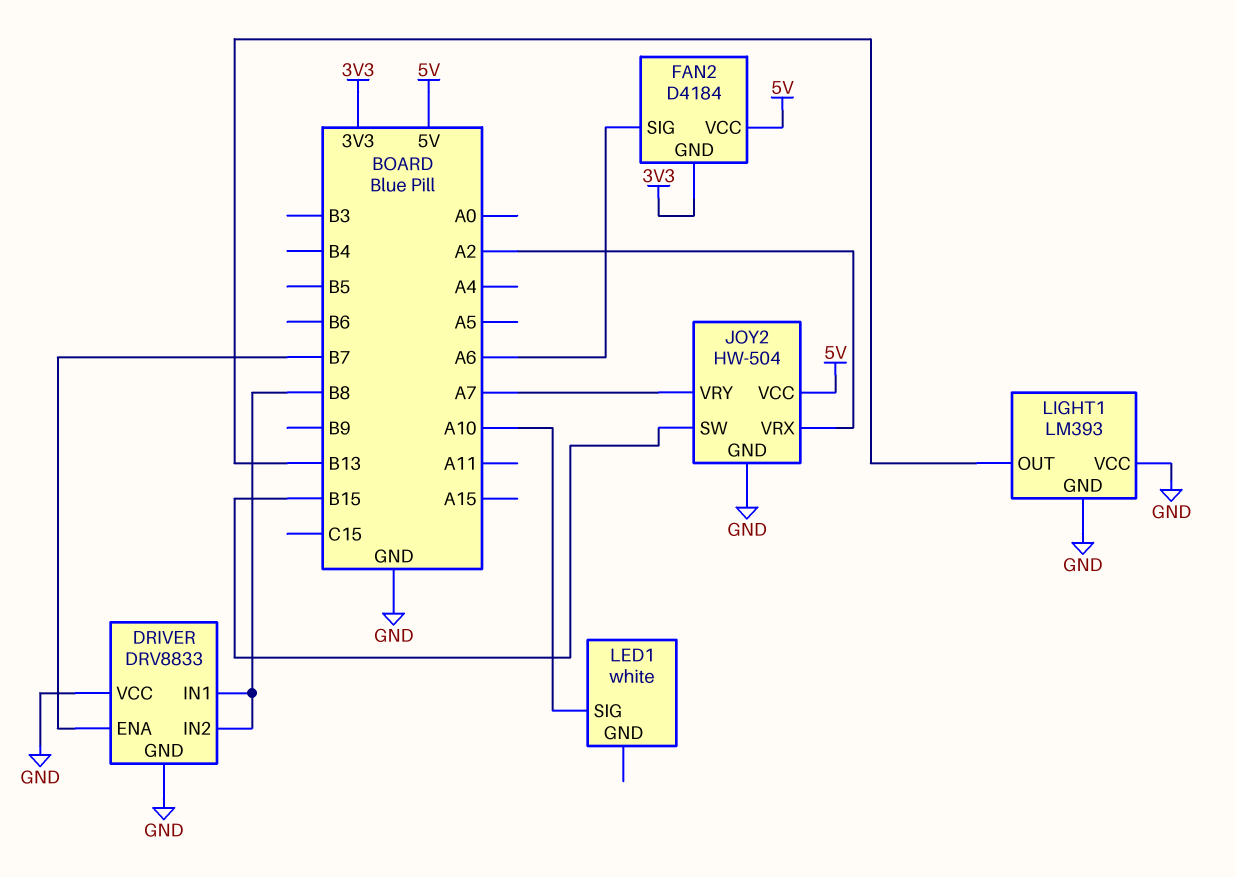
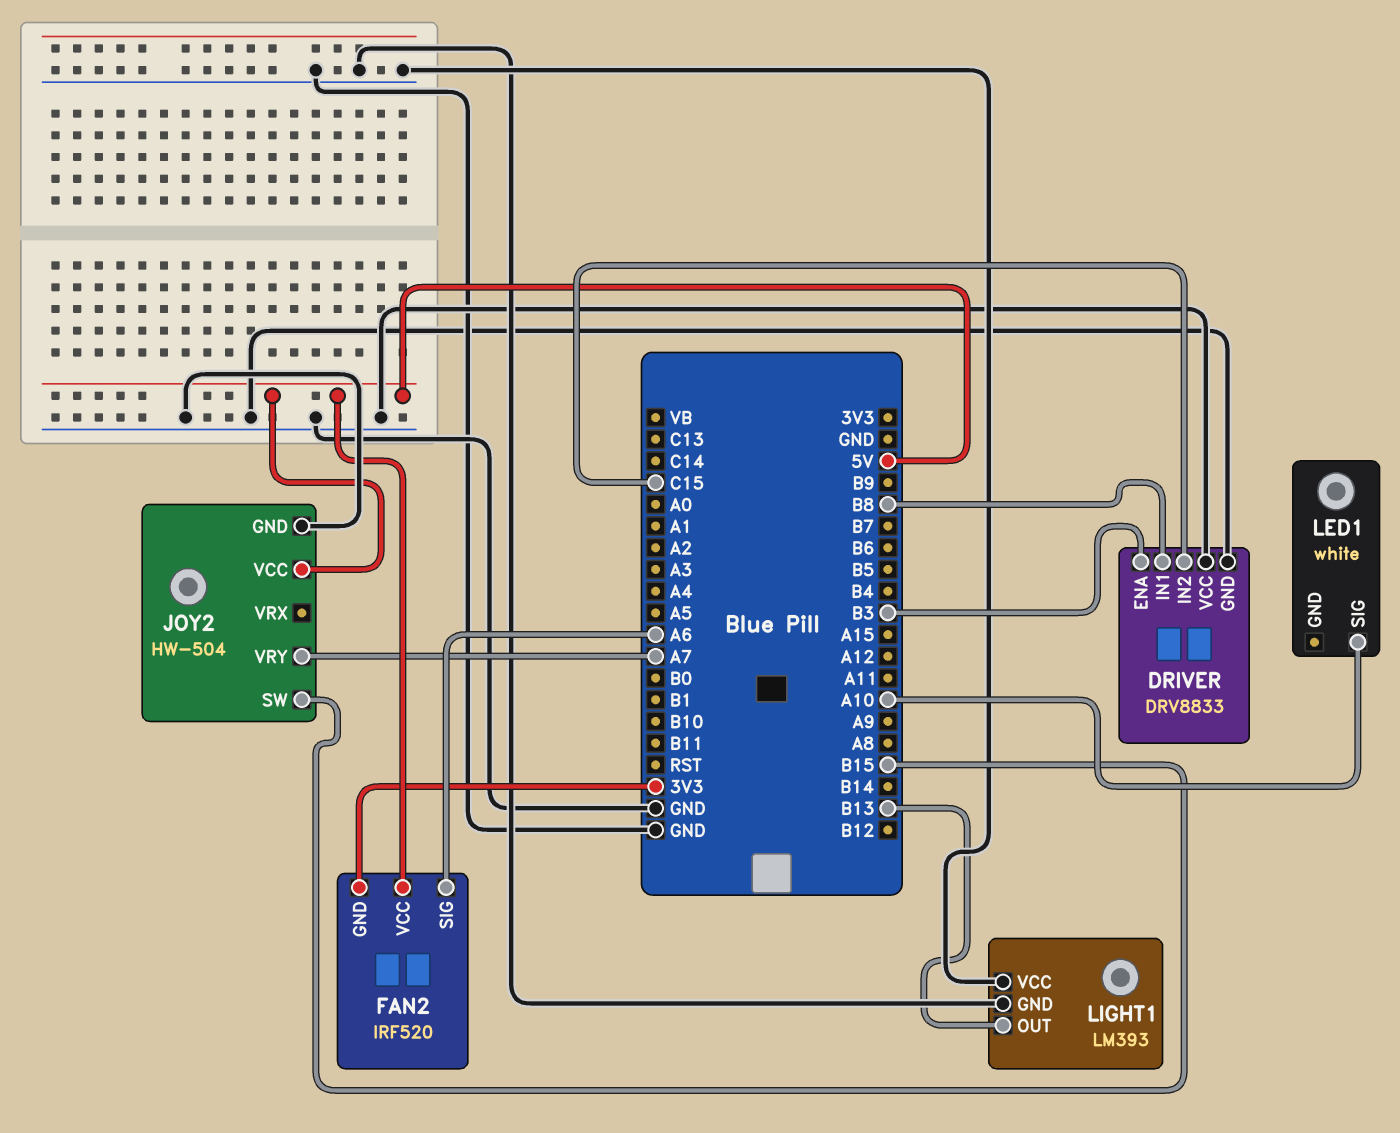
DRIVER pin ENA: B7 -> B3
DRIVER pin IN2: B8 -> C15
FAN2: D4184 -> IRF520
JOY2 pin VRX: A2 -> none

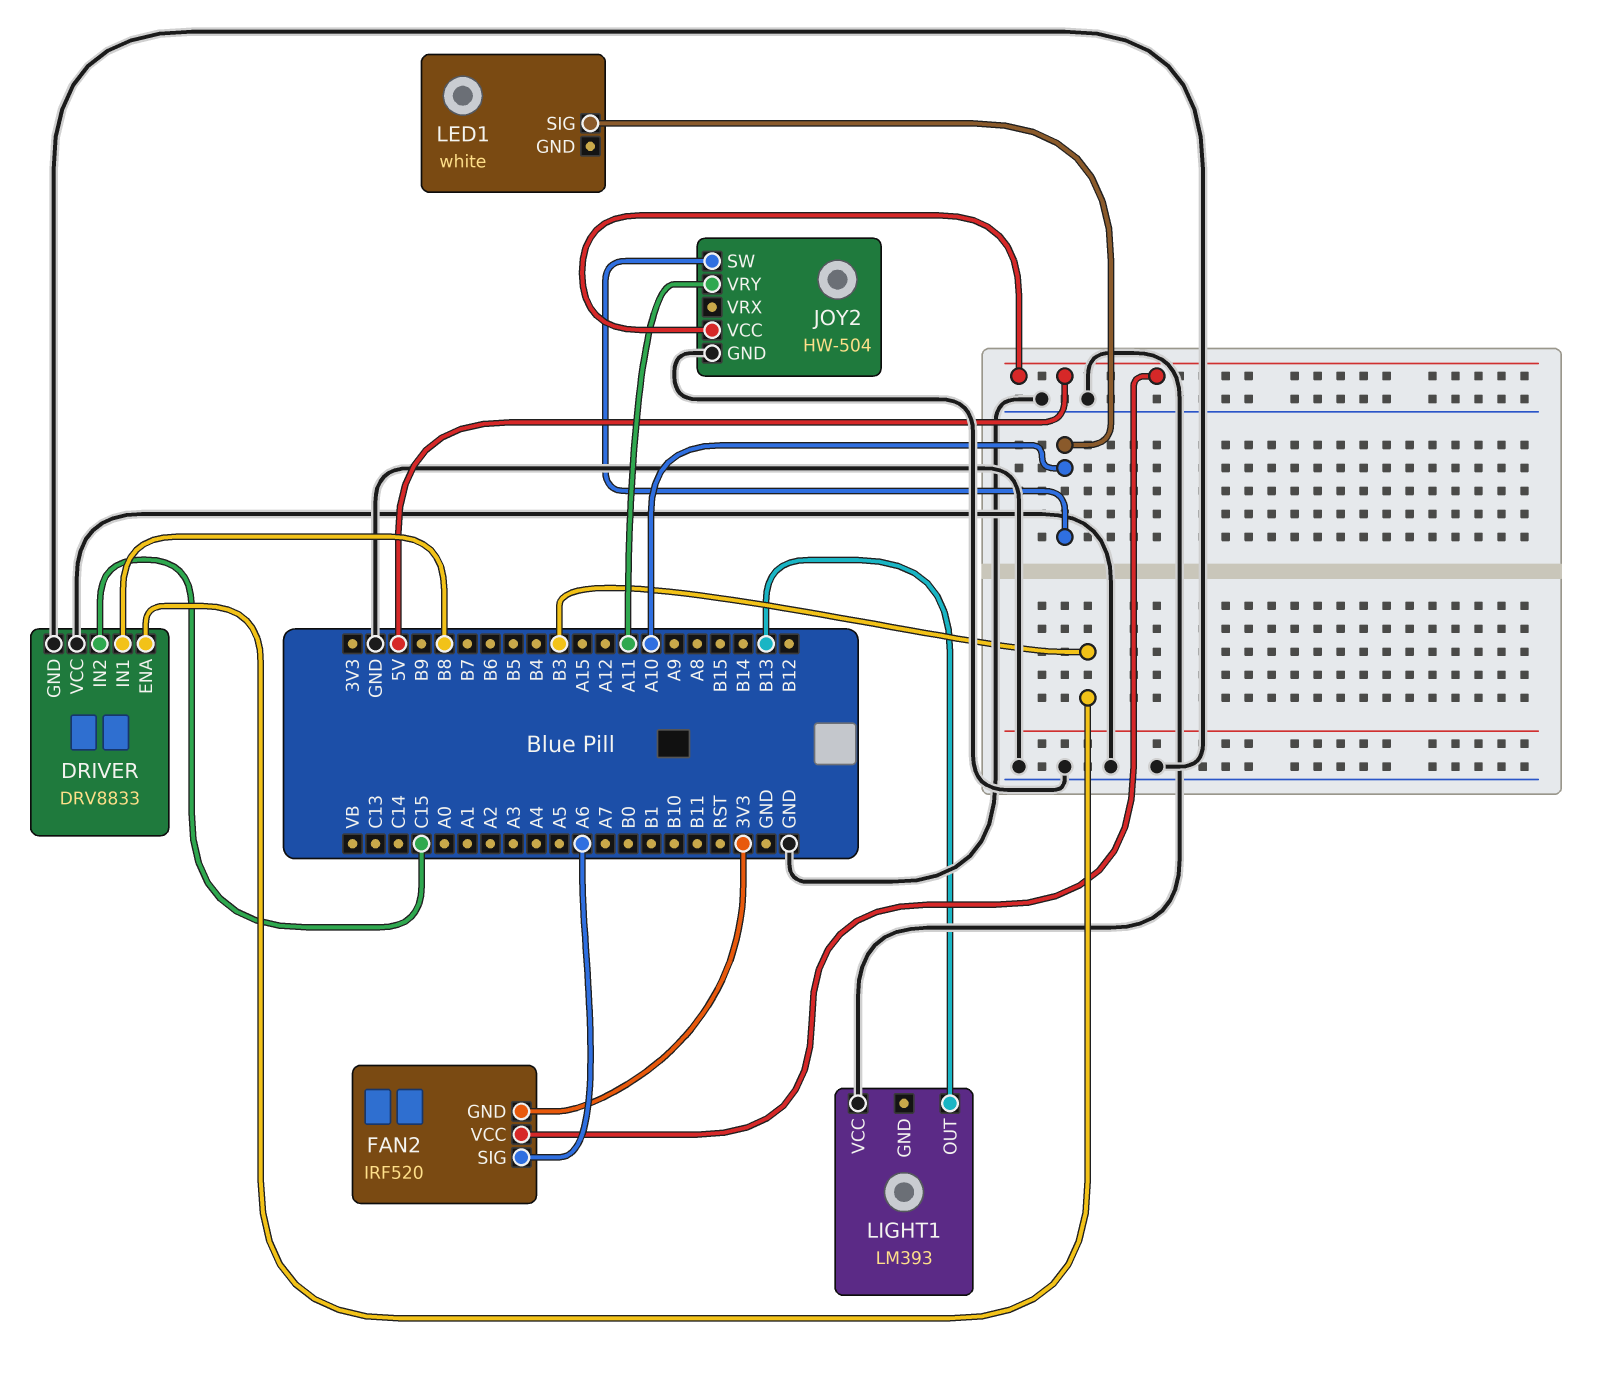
JOY2 pin SW: B15 -> A10
JOY2 pin VRY: A7 -> A11
LIGHT1 pin GND: GND -> none

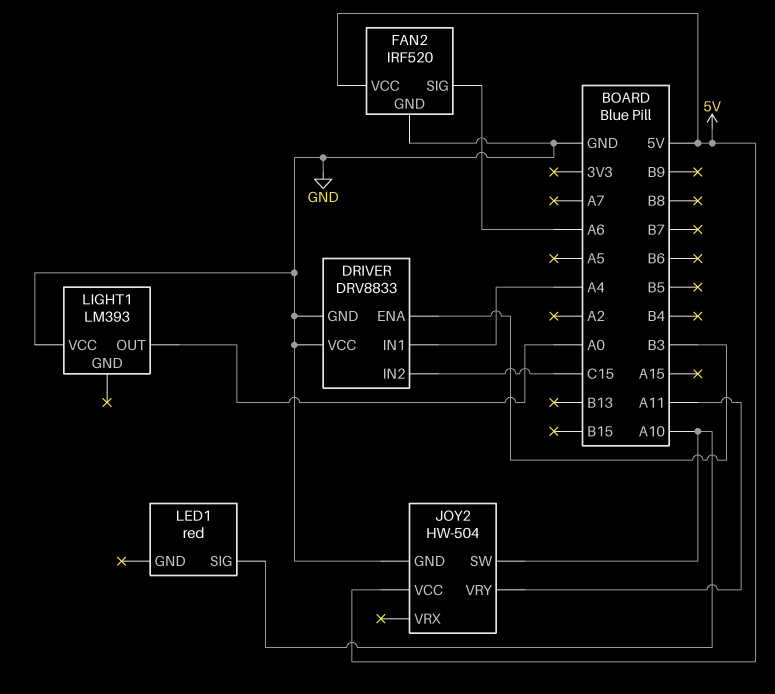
DRIVER pin IN1: B8 -> A4
FAN2 pin GND: 3V3 -> GND
LED1: white -> red
LIGHT1 pin OUT: B13 -> A0

